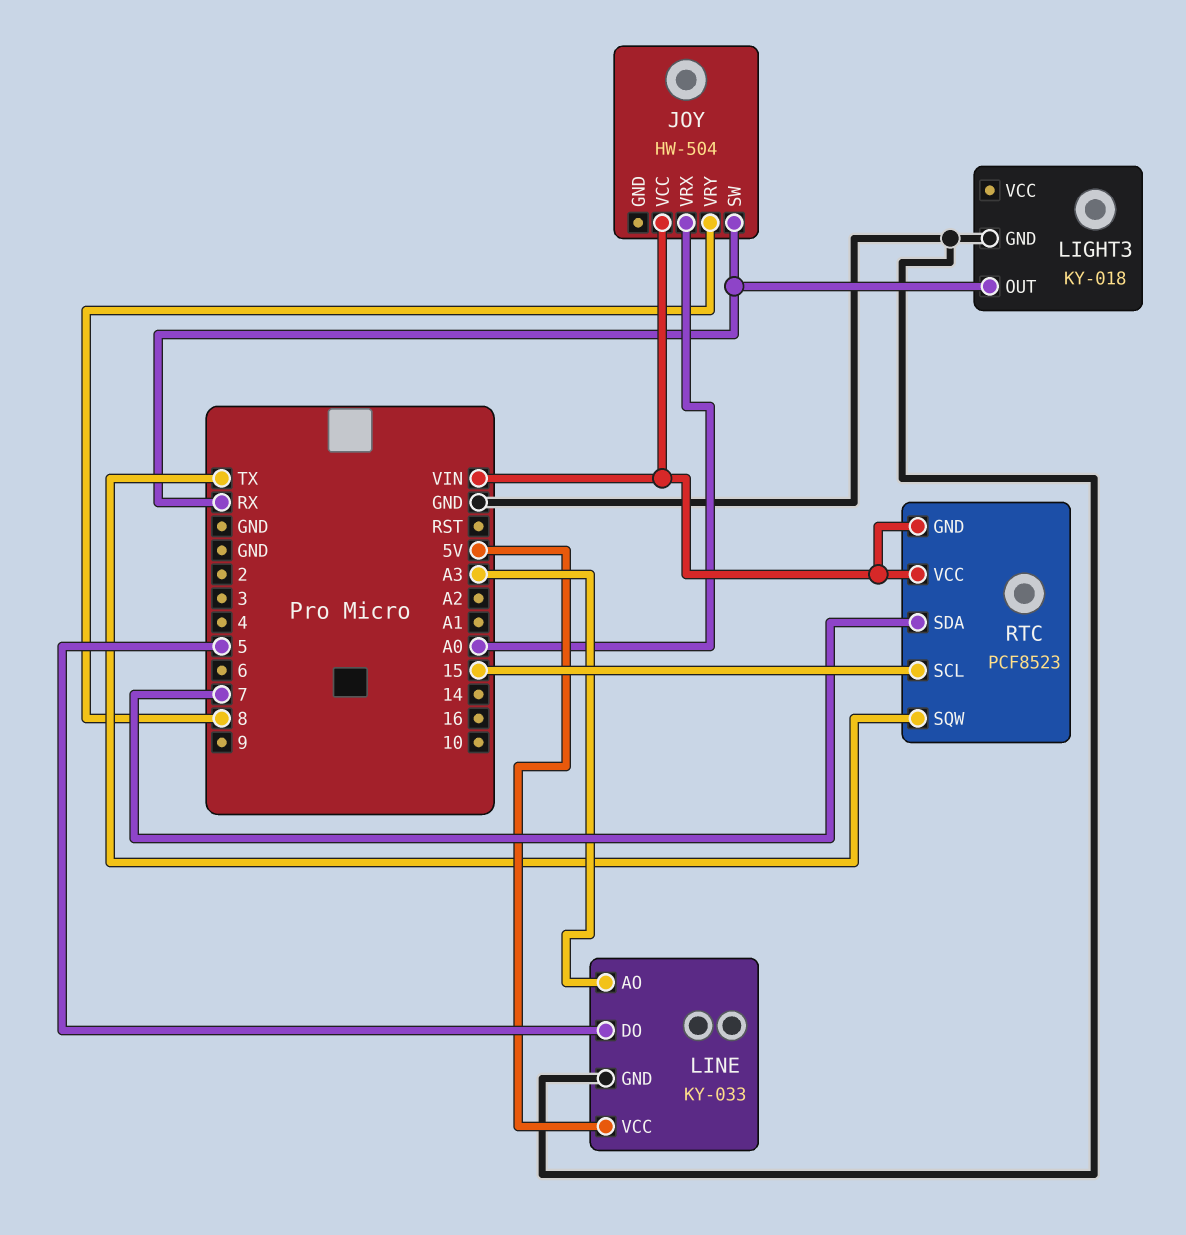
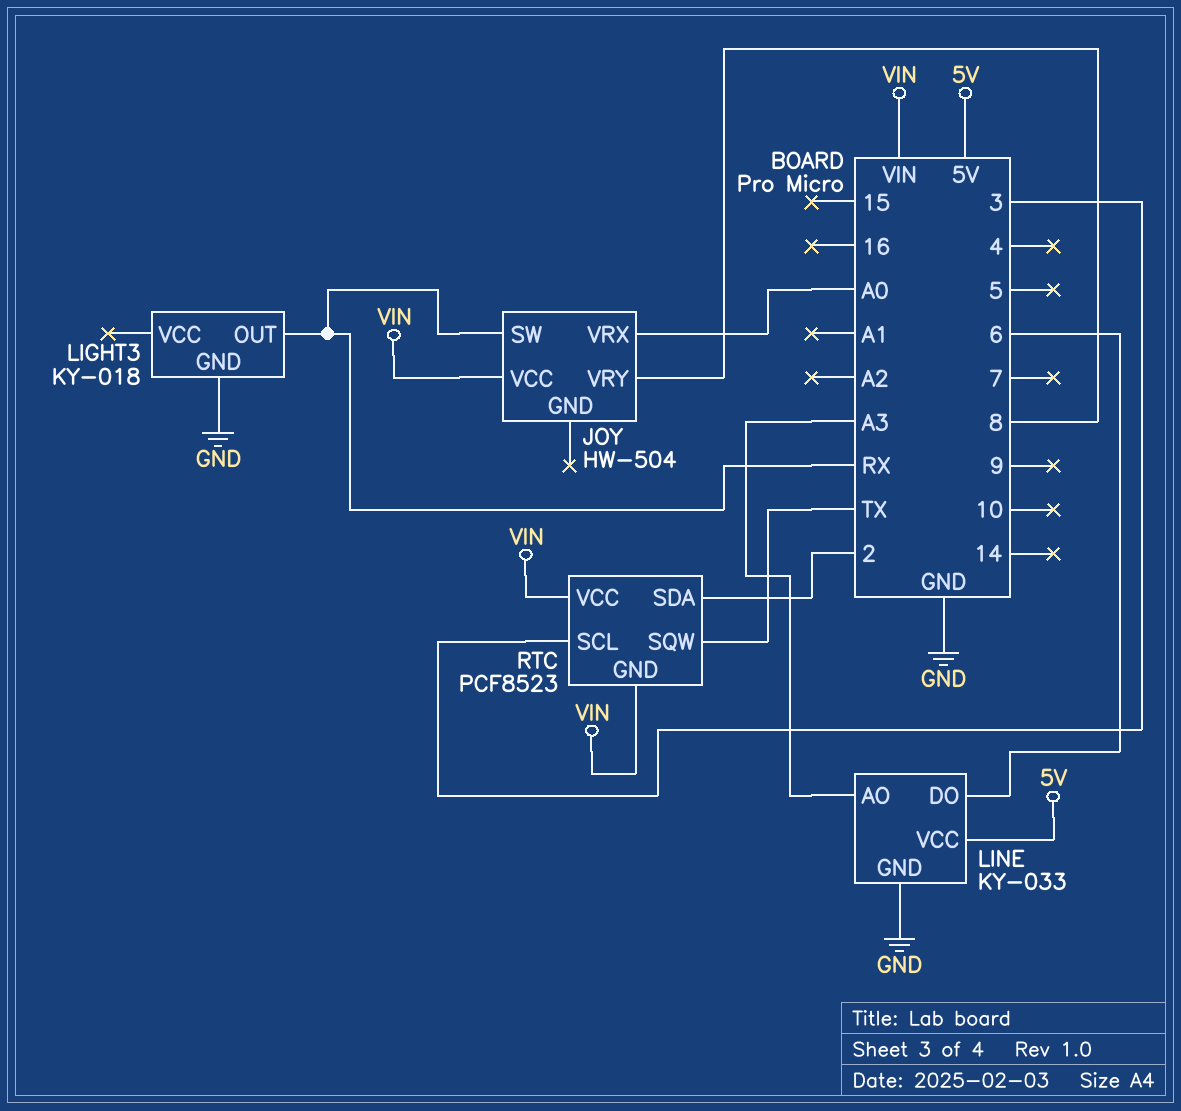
LINE pin DO: 5 -> 6
RTC pin SCL: 15 -> 3
RTC pin SDA: 7 -> 2

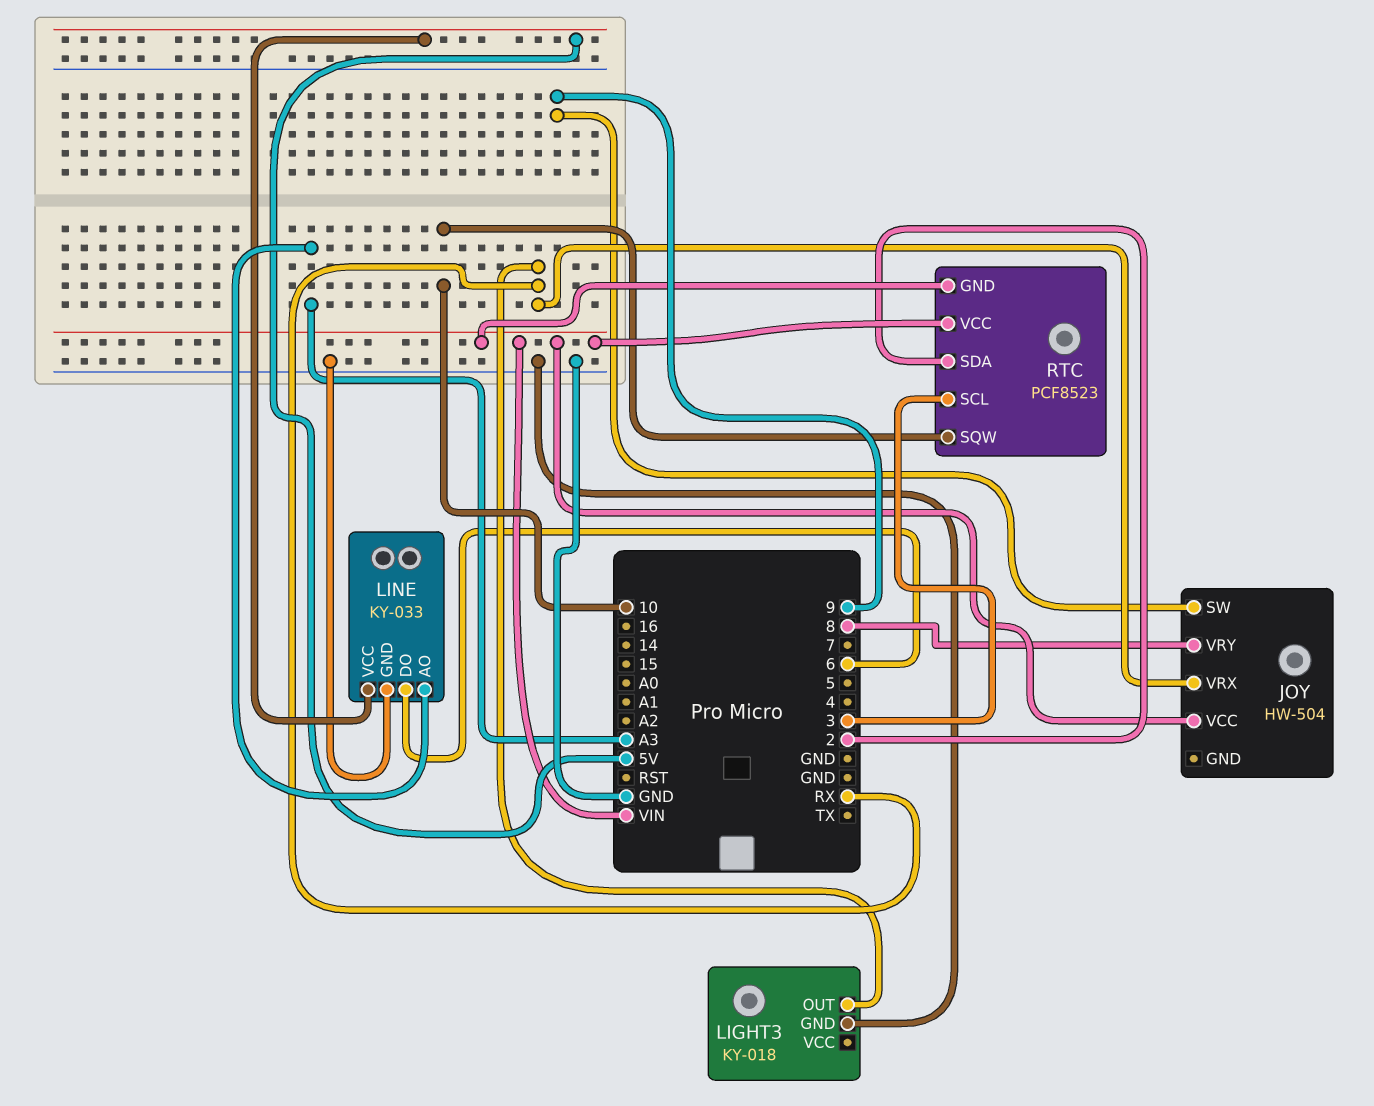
JOY pin SW: RX -> 9
JOY pin VRX: A0 -> RX
RTC pin SQW: TX -> 10

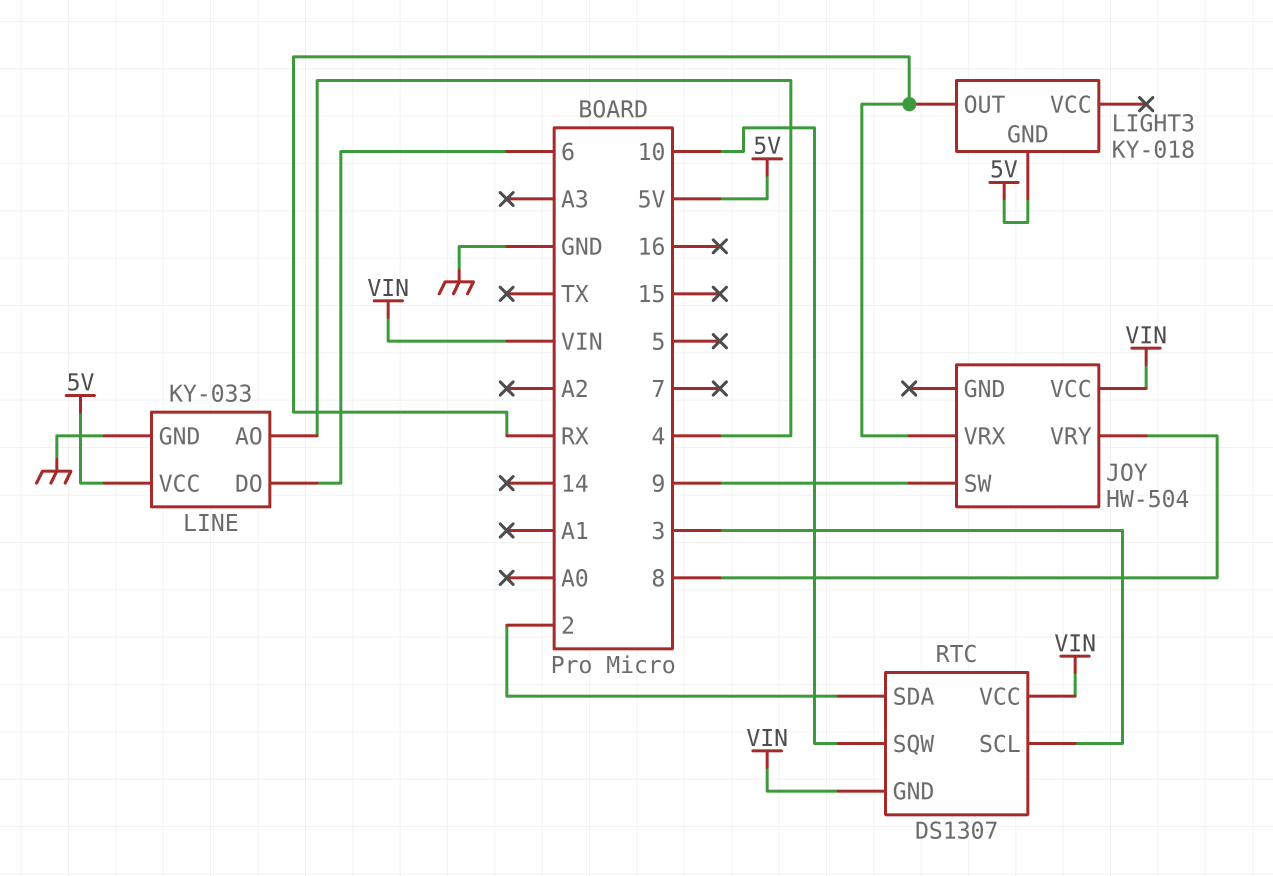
LIGHT3 pin GND: GND -> 5V
LINE pin AO: A3 -> 4
RTC: PCF8523 -> DS1307

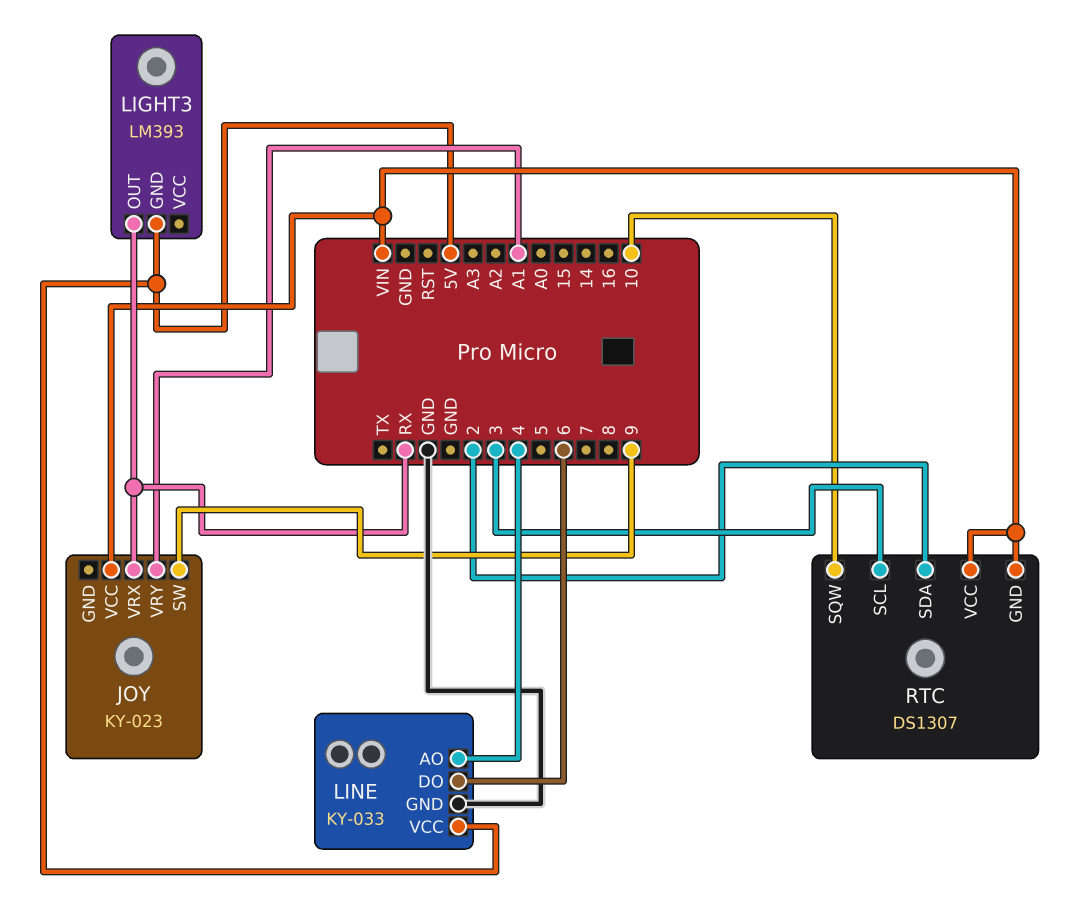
JOY: HW-504 -> KY-023
JOY pin VRY: 8 -> A1
LIGHT3: KY-018 -> LM393

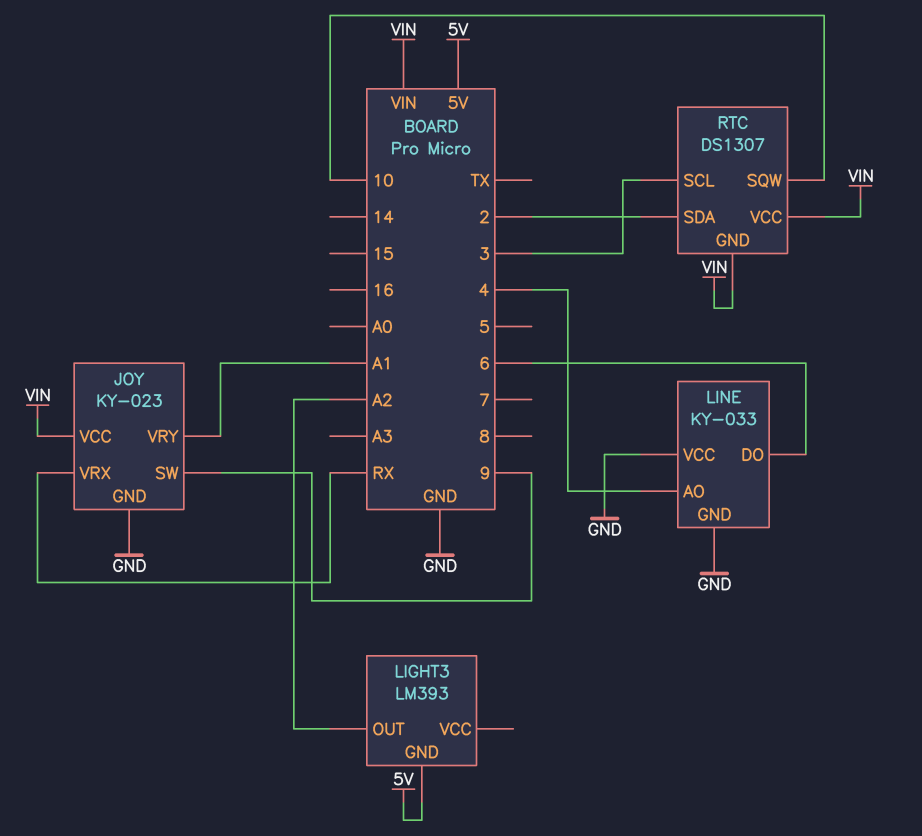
JOY pin GND: none -> GND
LIGHT3 pin OUT: RX -> A2
LINE pin VCC: 5V -> GND

